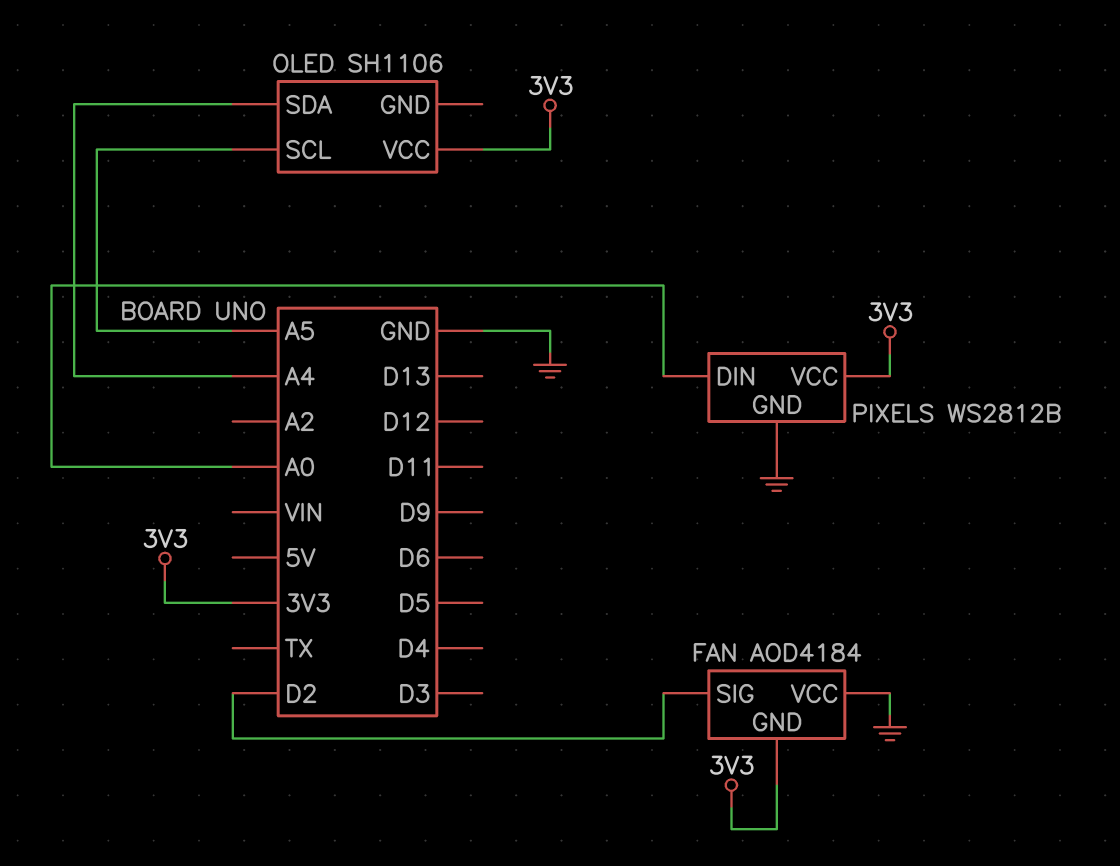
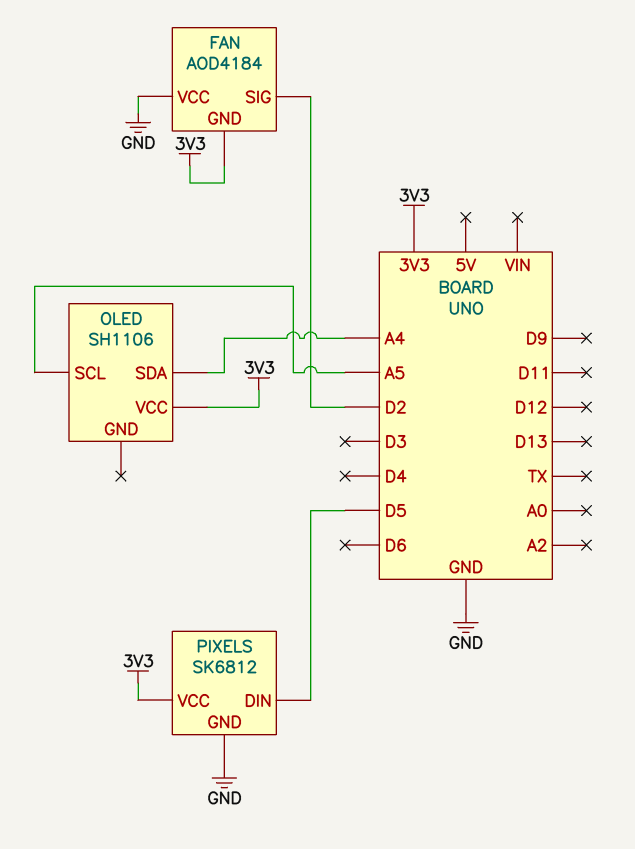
PIXELS: WS2812B -> SK6812
PIXELS pin DIN: A0 -> D5

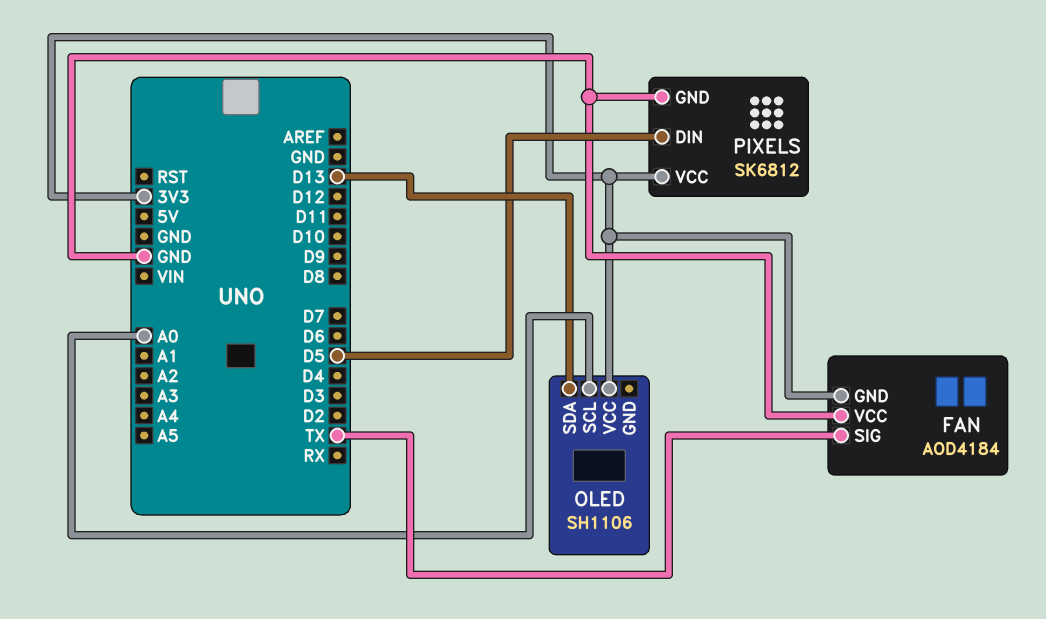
FAN pin SIG: D2 -> TX
OLED pin SCL: A5 -> A0
OLED pin SDA: A4 -> D13

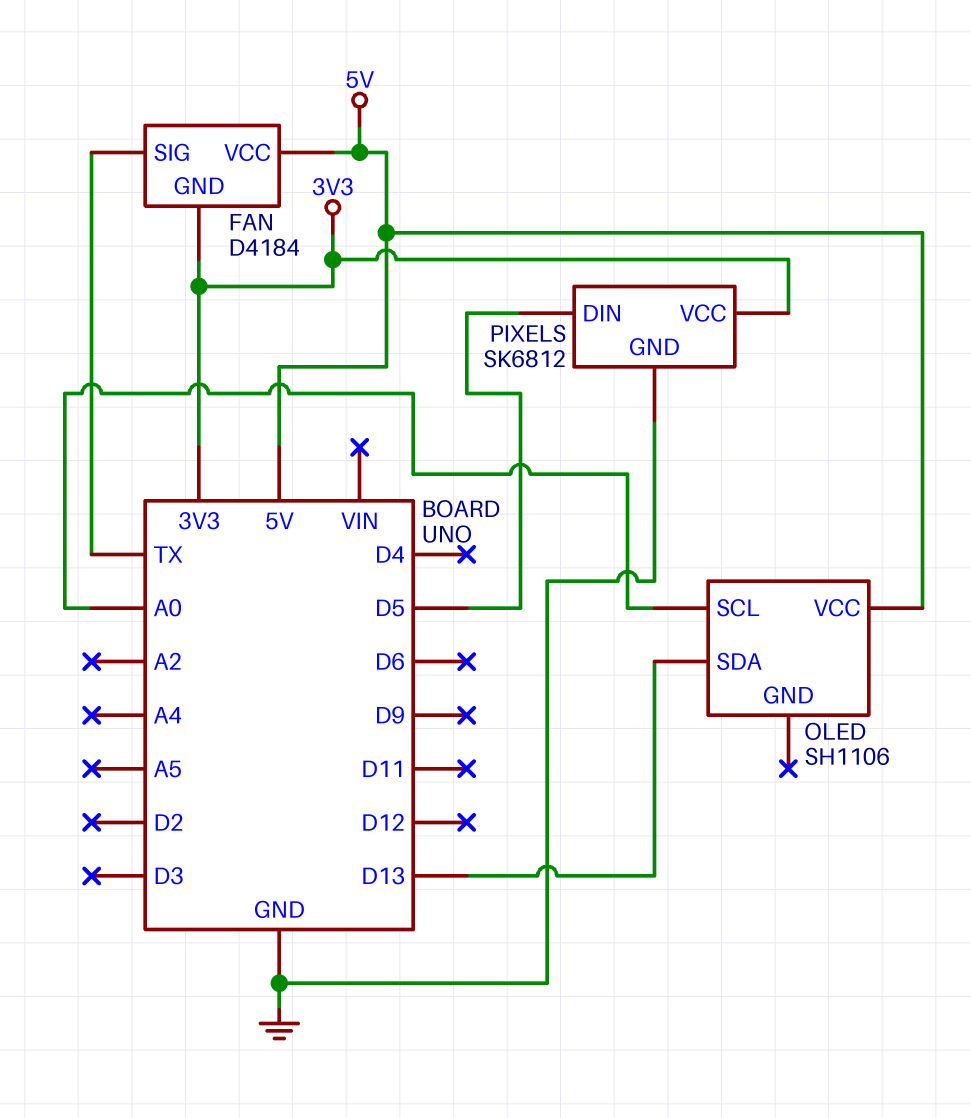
FAN: AOD4184 -> D4184
FAN pin VCC: GND -> 5V
OLED pin VCC: 3V3 -> 5V

